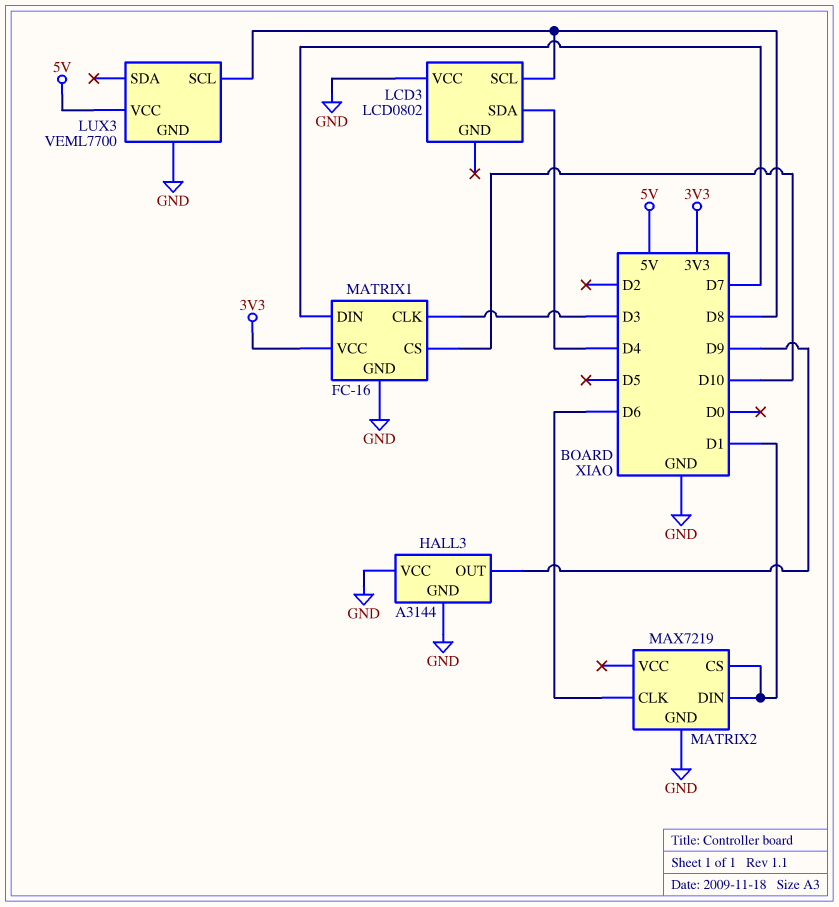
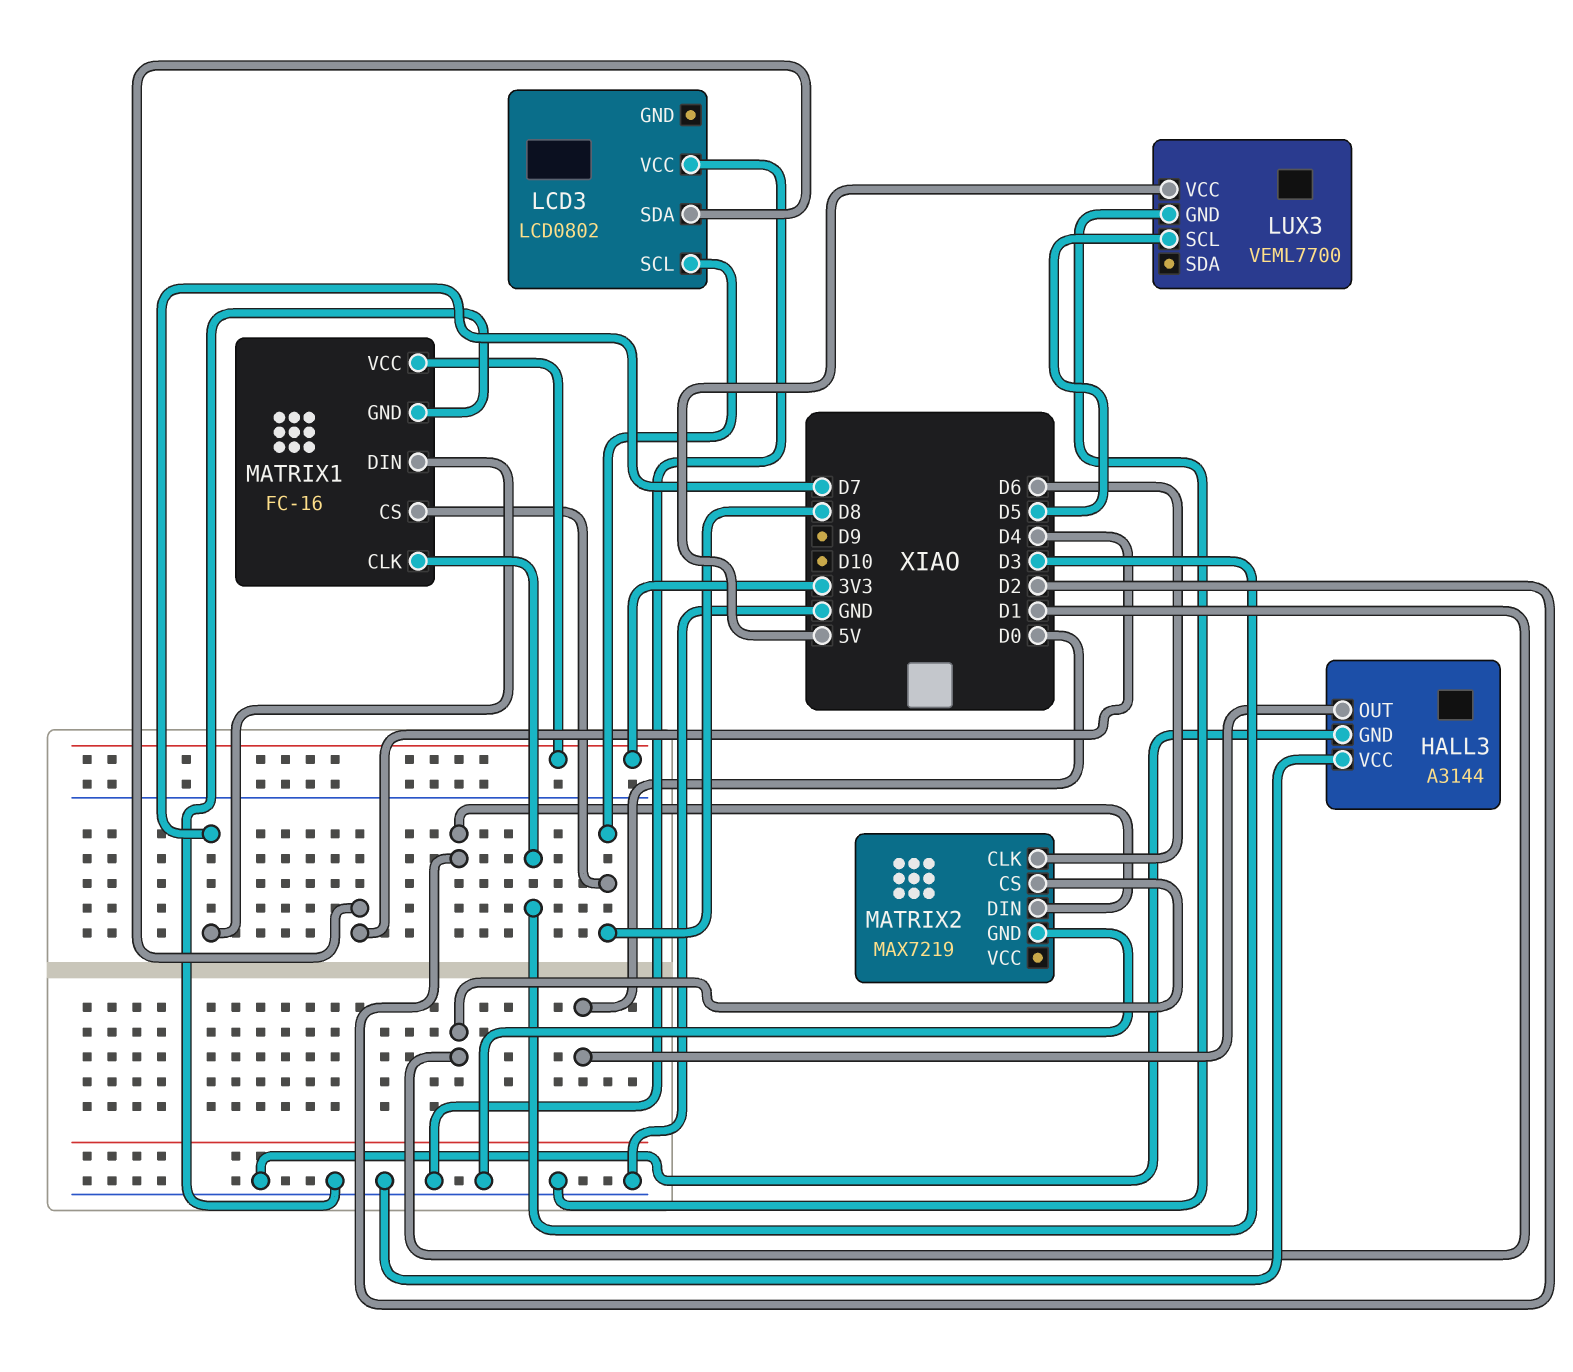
HALL3 pin OUT: D9 -> D0
LUX3 pin SCL: D8 -> D5
MATRIX1 pin CS: D10 -> D8
MATRIX2 pin DIN: D1 -> D2

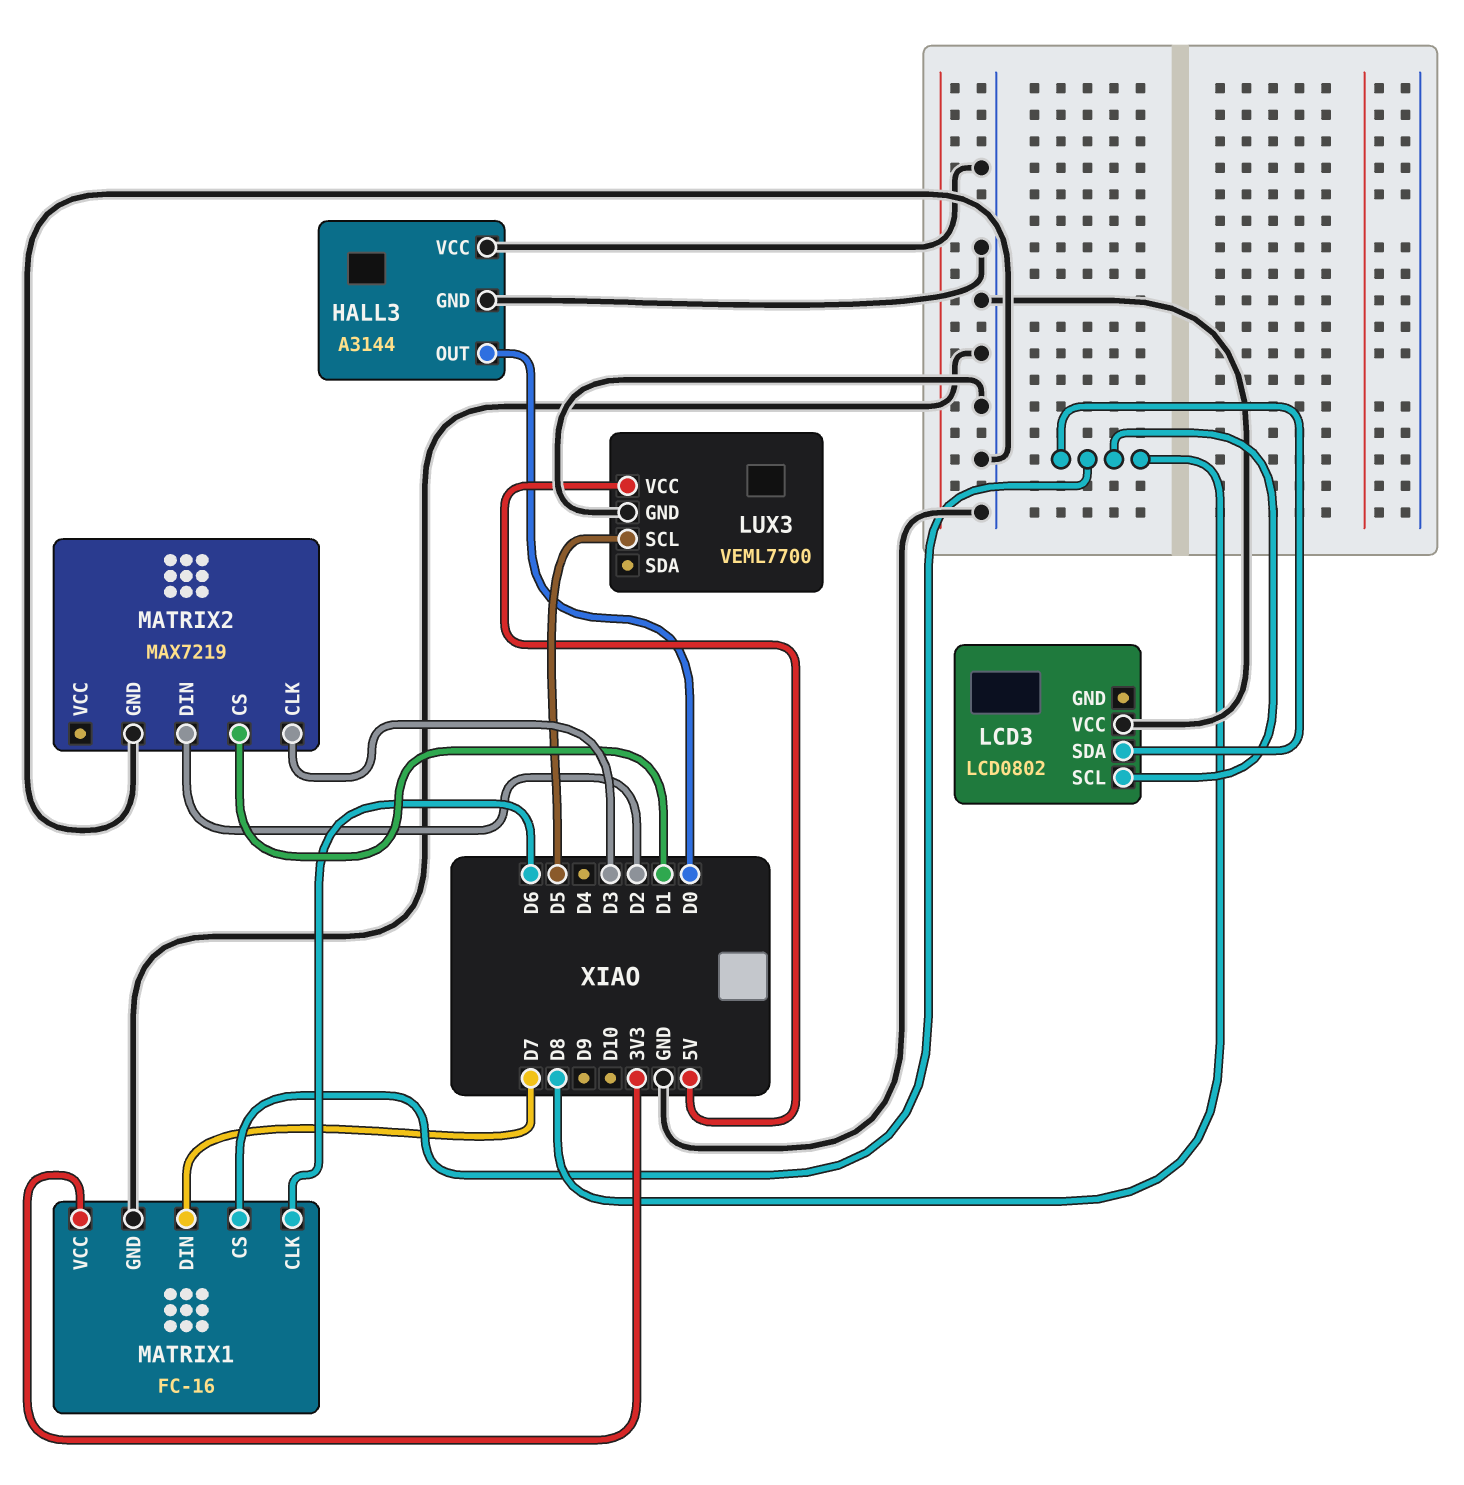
LCD3 pin SDA: D4 -> D8
MATRIX1 pin CLK: D3 -> D6
MATRIX2 pin CLK: D6 -> D3

